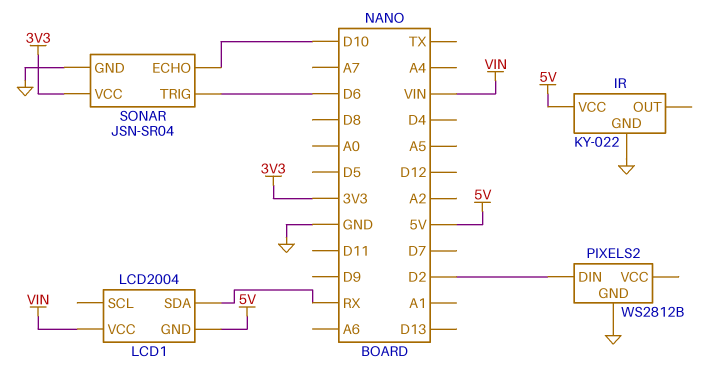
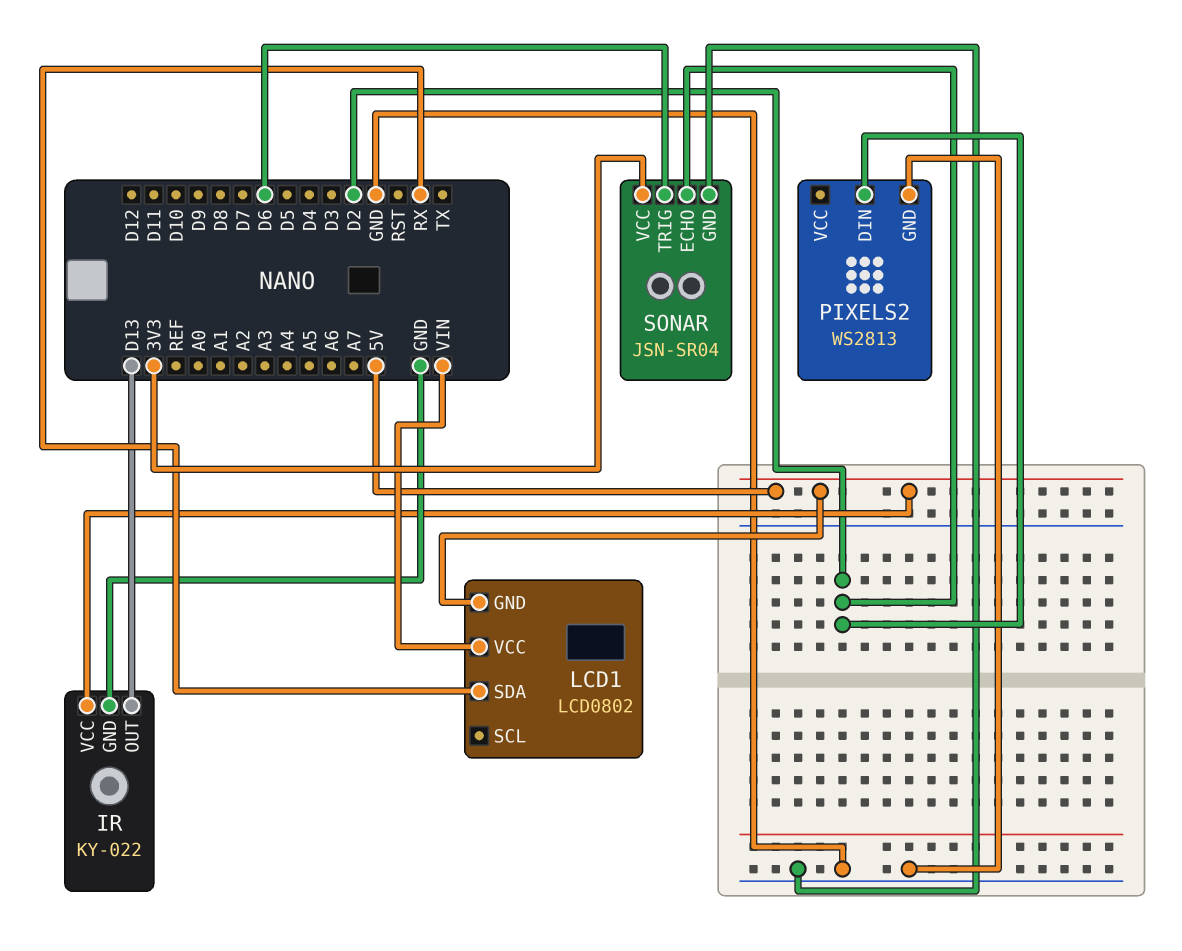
IR pin OUT: none -> D13
LCD1: LCD2004 -> LCD0802
PIXELS2: WS2812B -> WS2813
SONAR pin ECHO: D10 -> D2

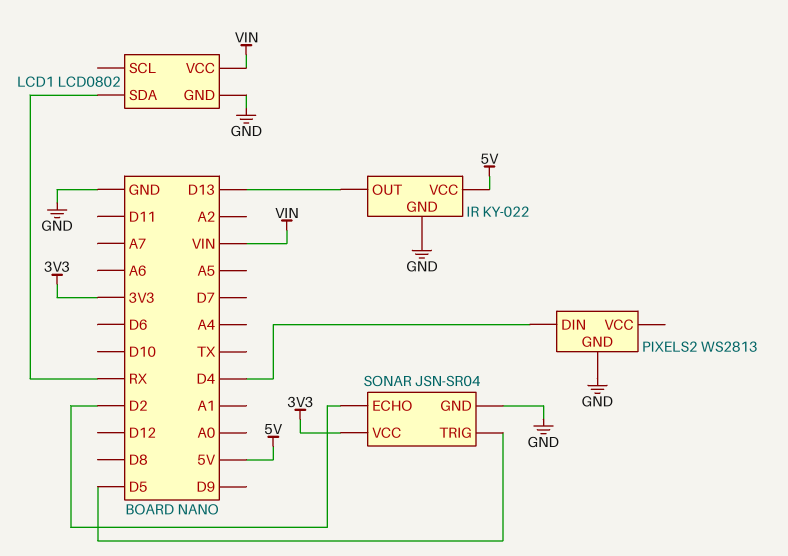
LCD1 pin GND: 5V -> GND
PIXELS2 pin DIN: D2 -> D4
SONAR pin TRIG: D6 -> D5

